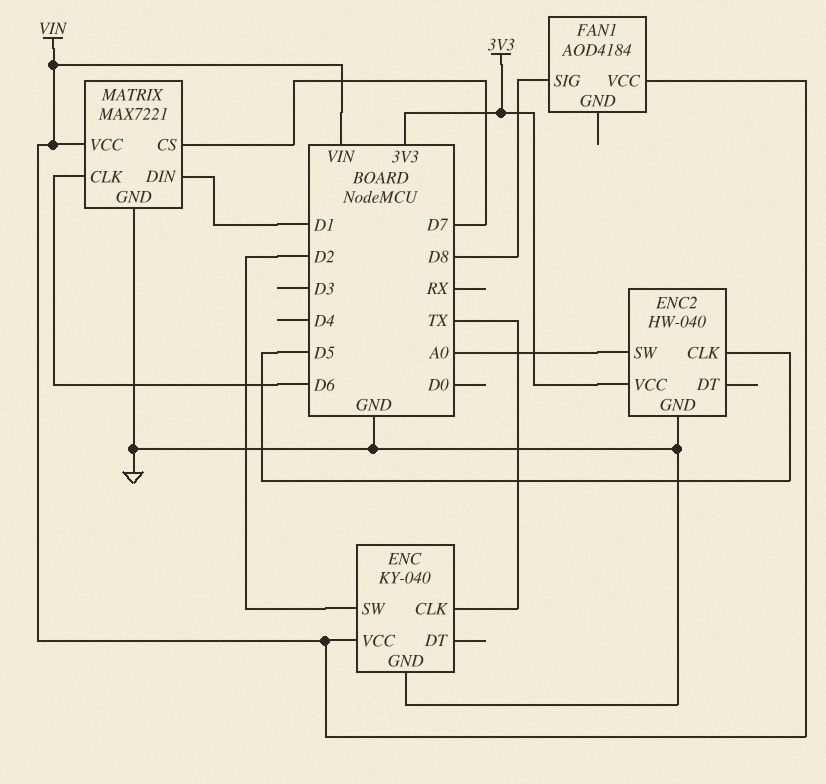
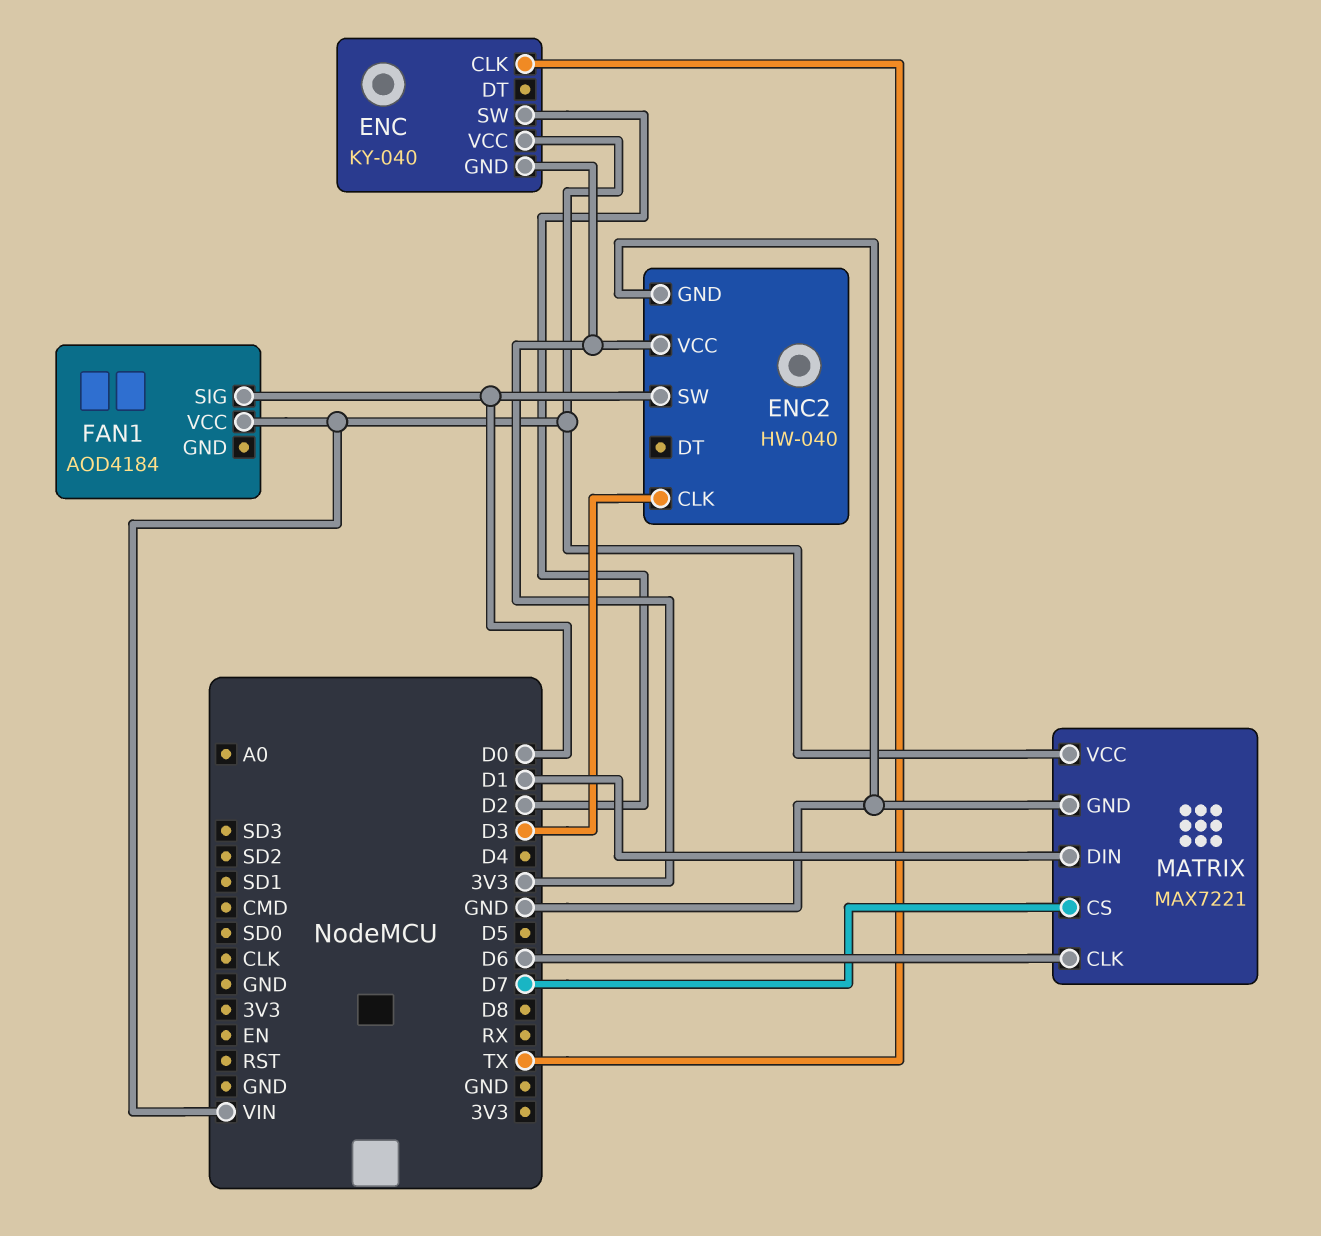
ENC pin GND: GND -> 3V3
ENC2 pin CLK: D5 -> D3
ENC2 pin SW: A0 -> D0
FAN1 pin SIG: D8 -> D0

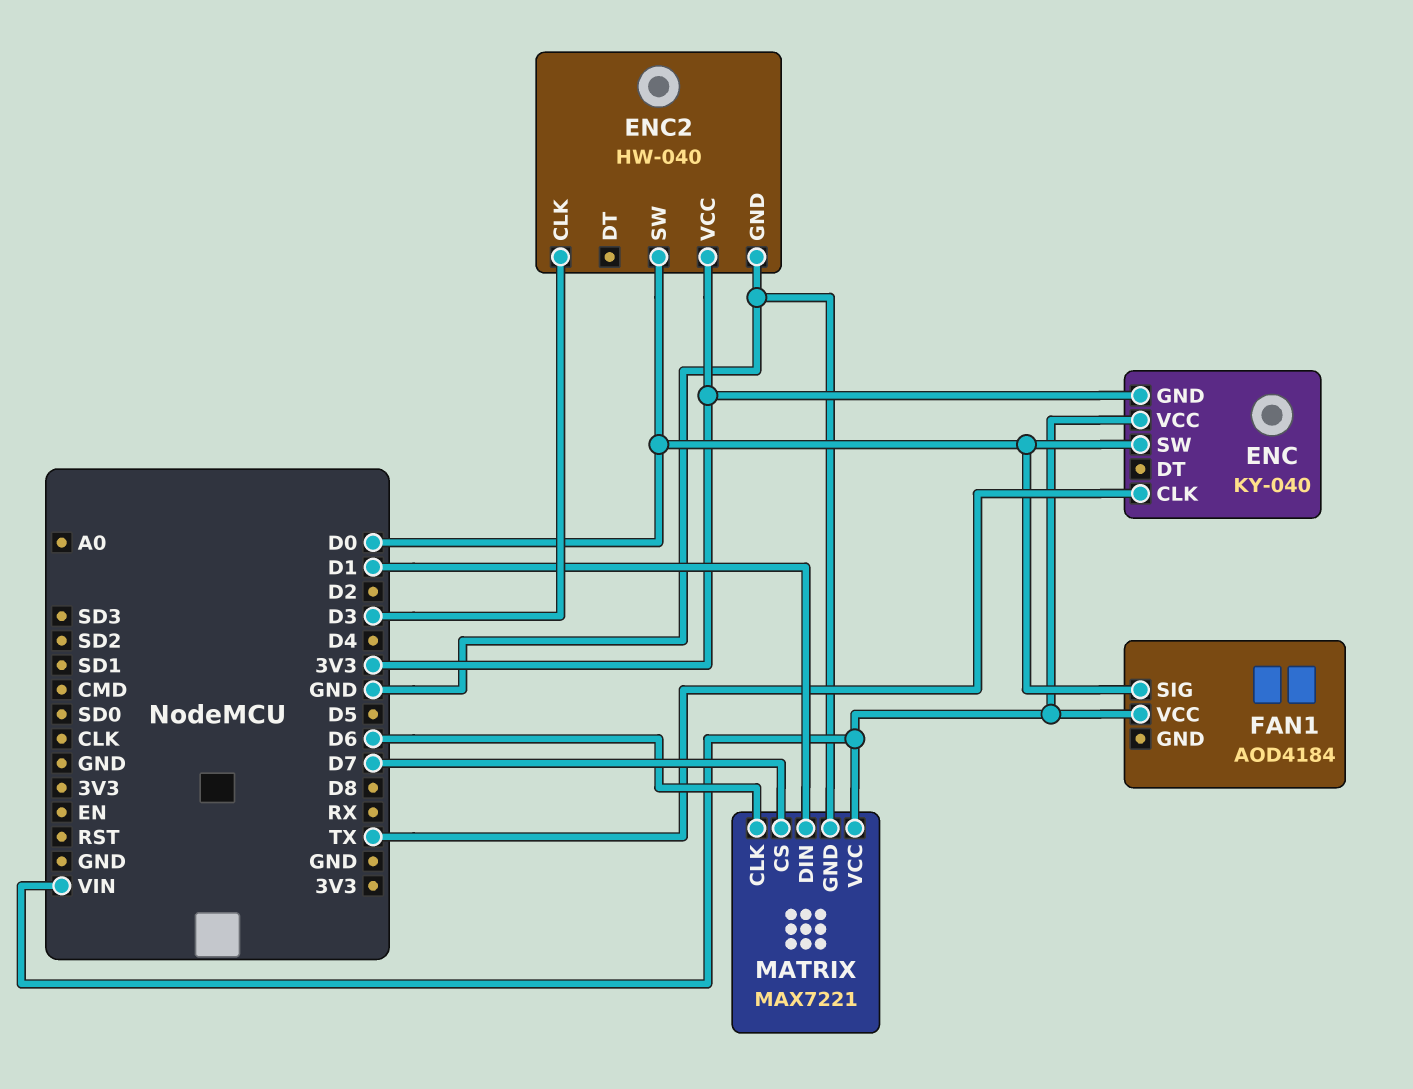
ENC pin SW: D2 -> D0

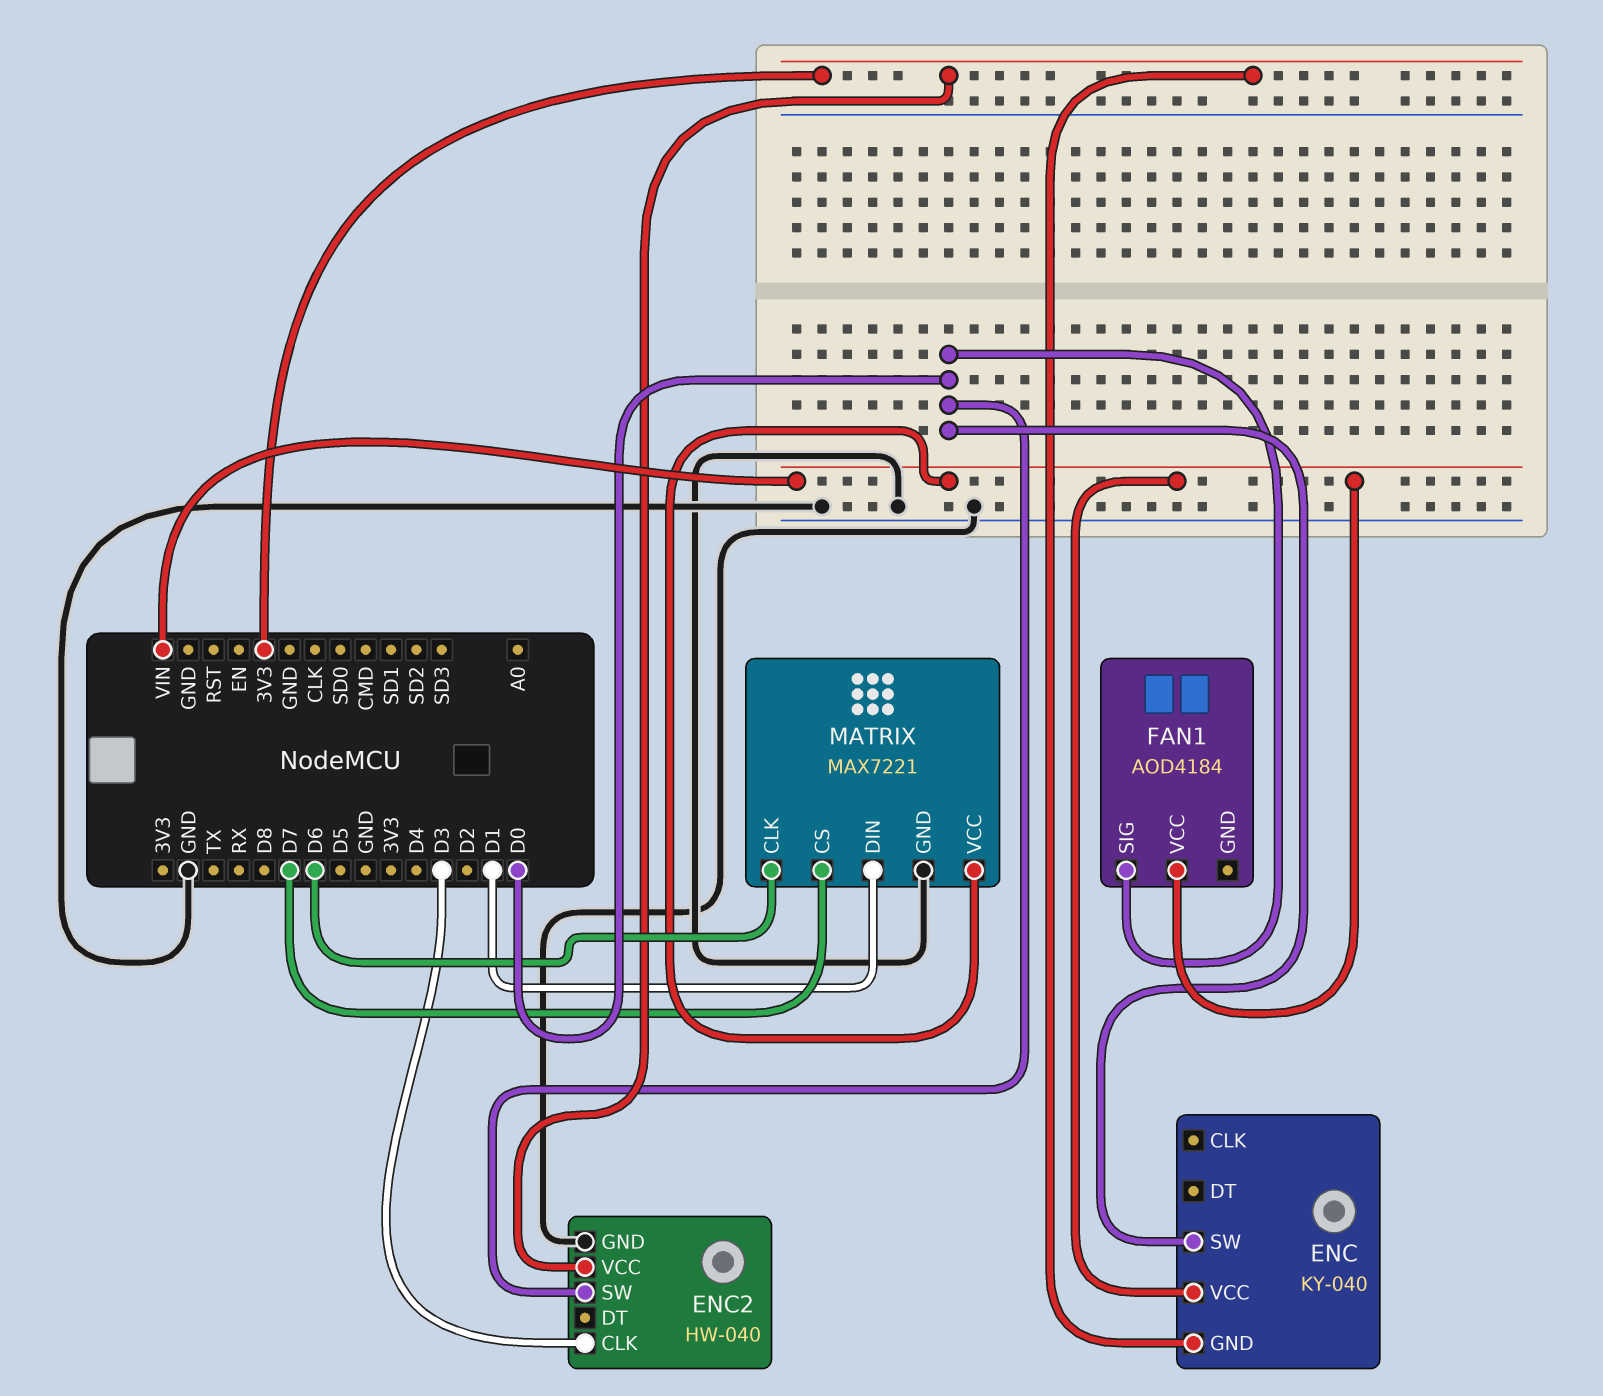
ENC pin CLK: TX -> none

